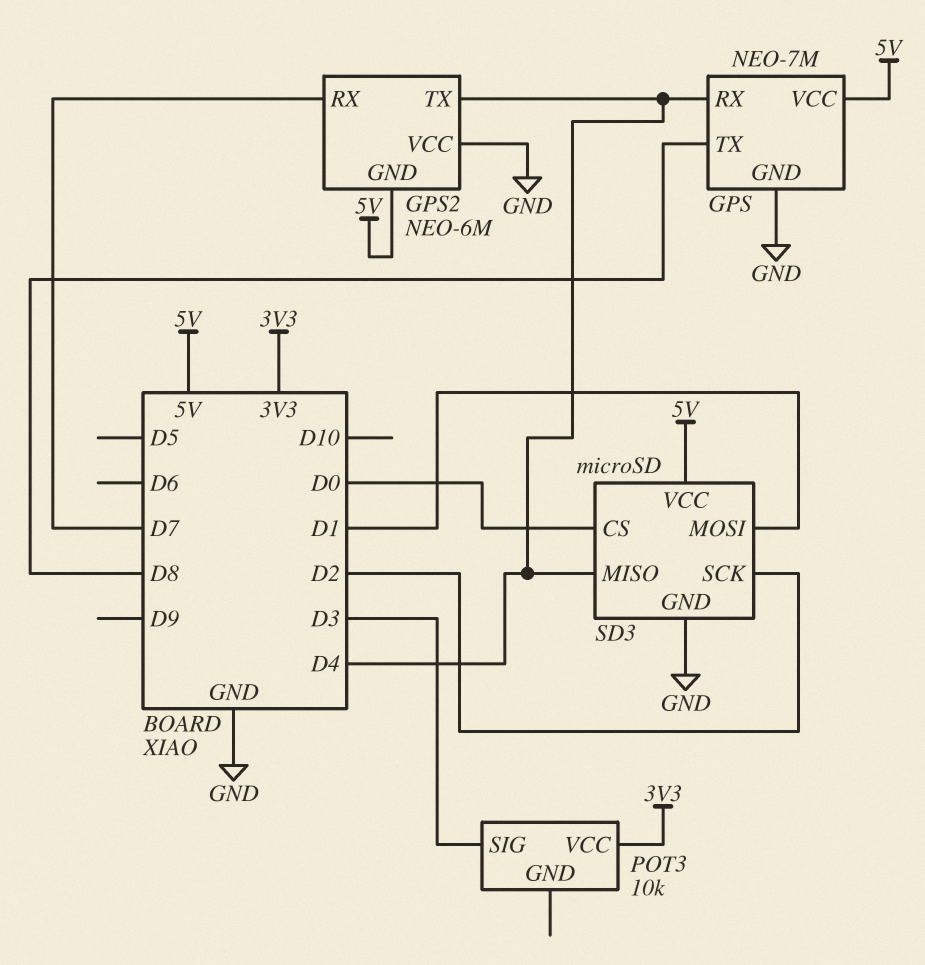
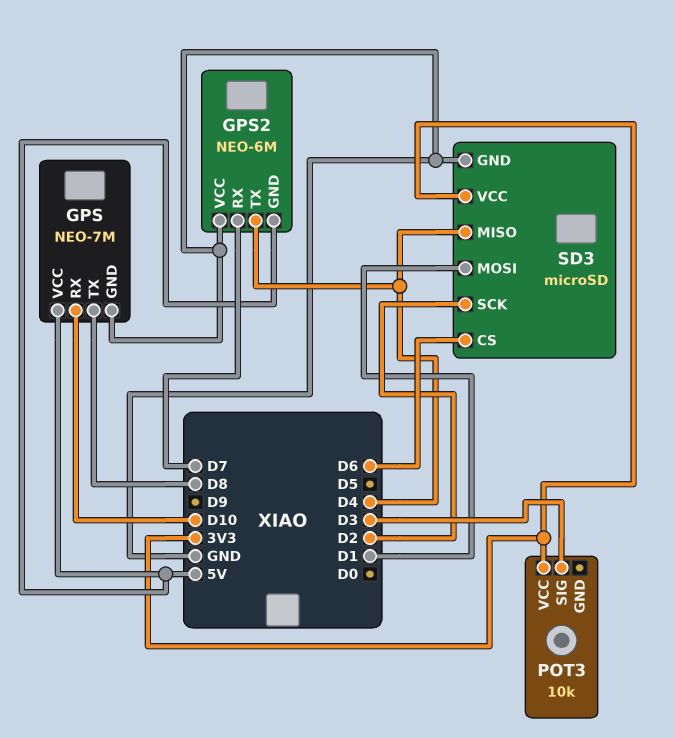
GPS pin RX: D4 -> D10
SD3 pin CS: D0 -> D6
SD3 pin VCC: 5V -> 3V3

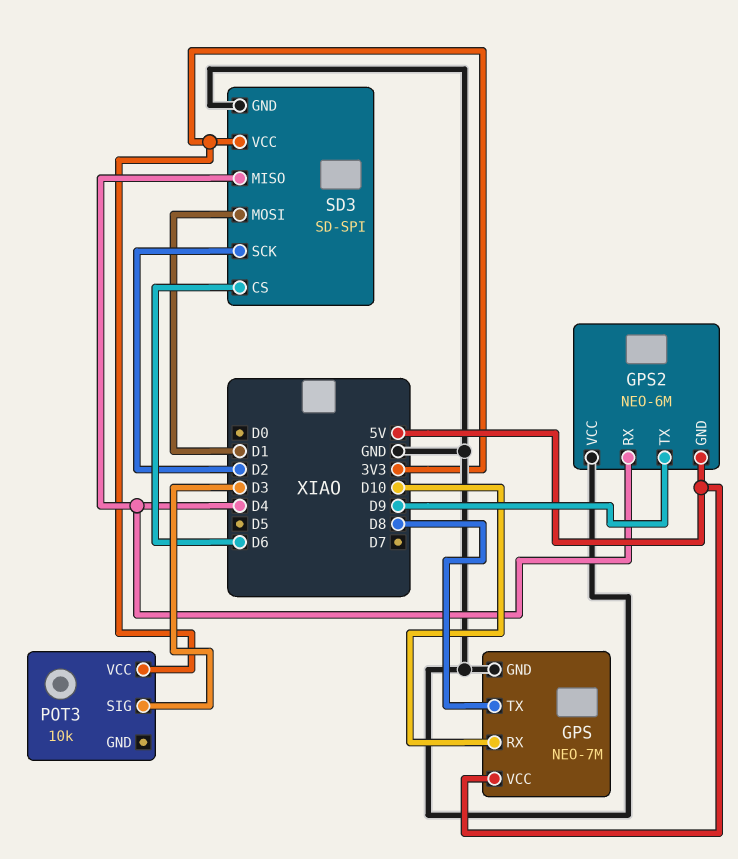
GPS2 pin RX: D7 -> D4
GPS2 pin TX: D4 -> D9
SD3: microSD -> SD-SPI

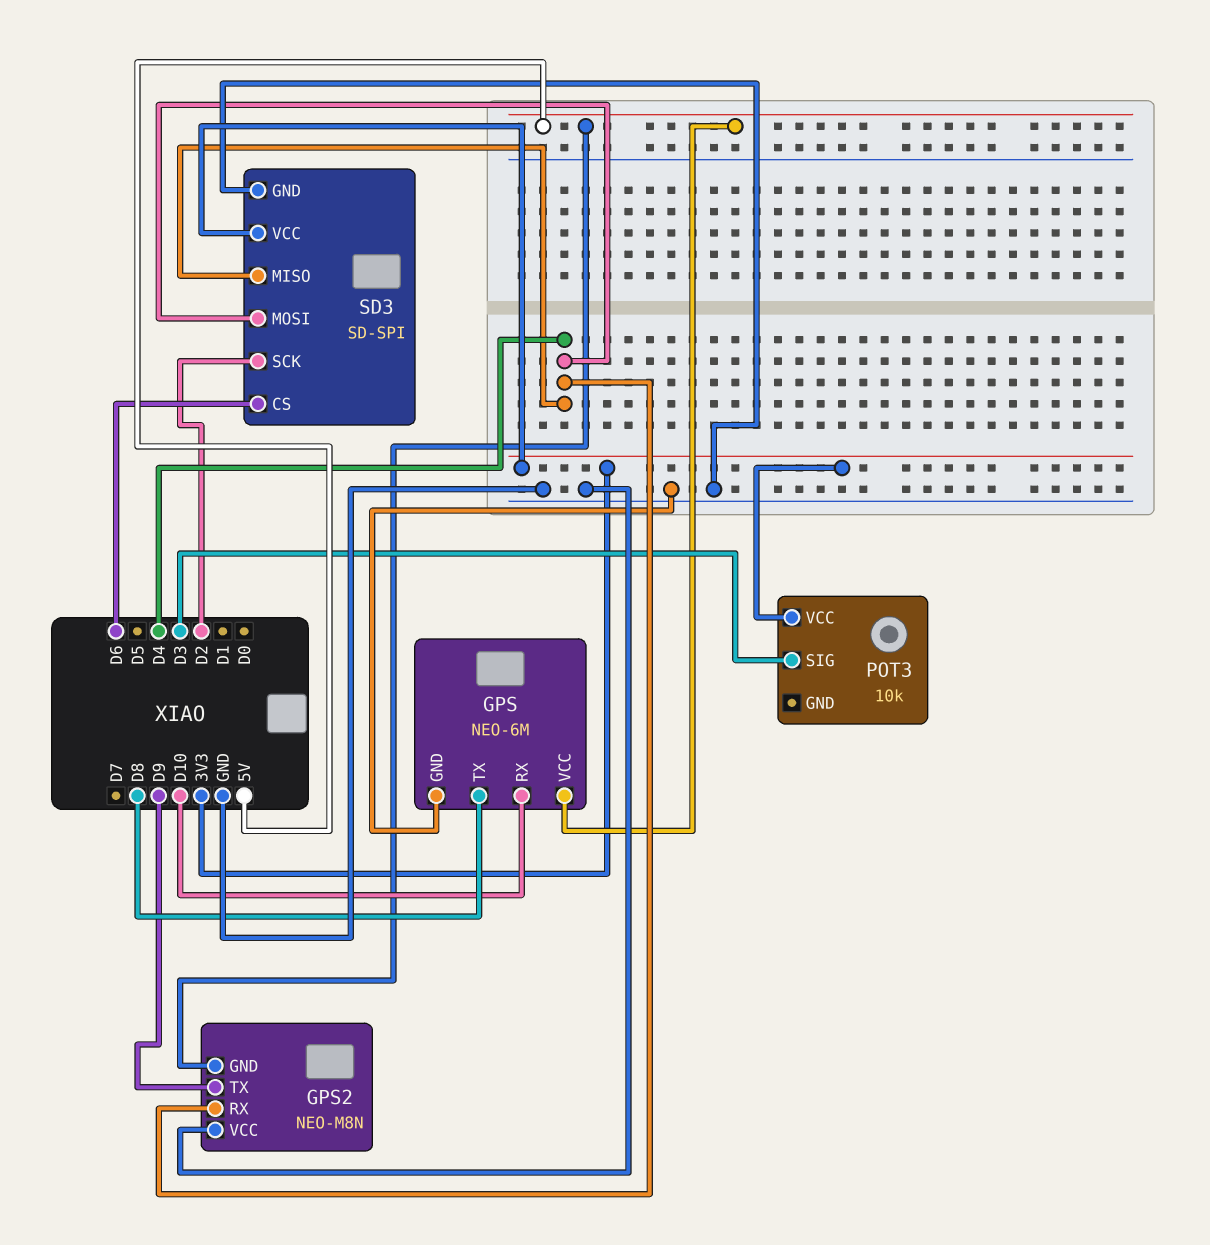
GPS: NEO-7M -> NEO-6M
GPS2: NEO-6M -> NEO-M8N
SD3 pin MOSI: D1 -> D4

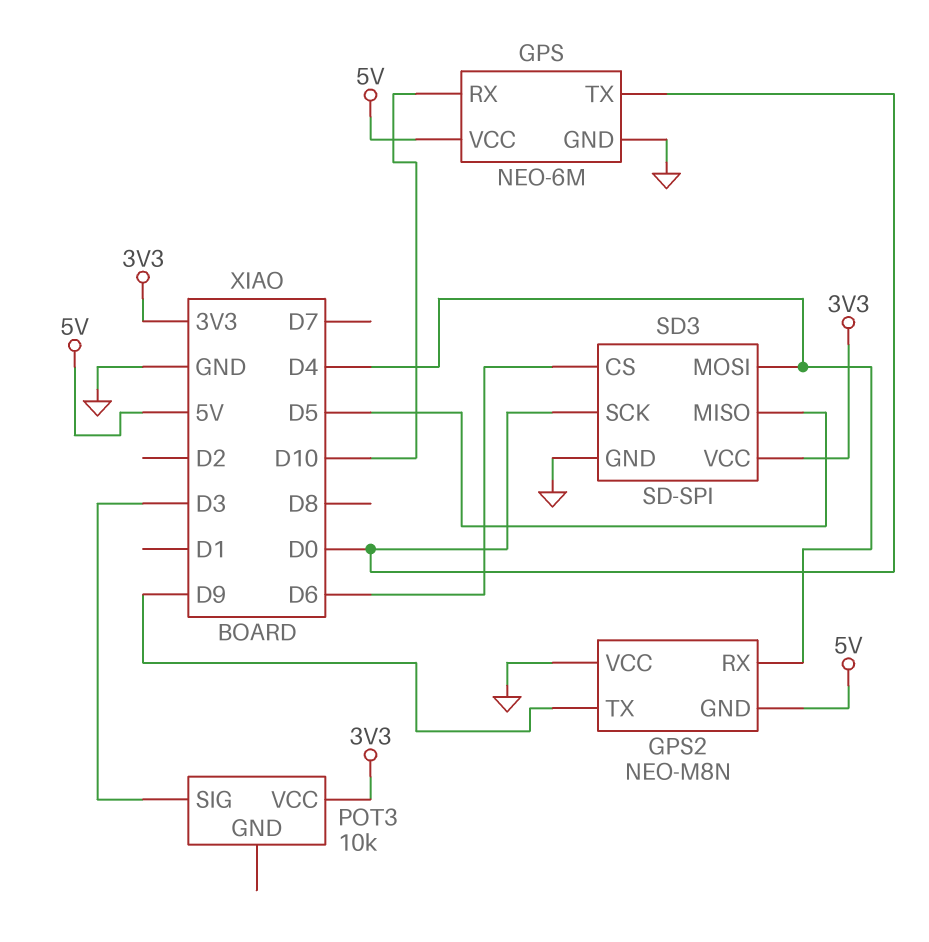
GPS pin TX: D8 -> D0
SD3 pin MISO: D4 -> D5
SD3 pin SCK: D2 -> D0

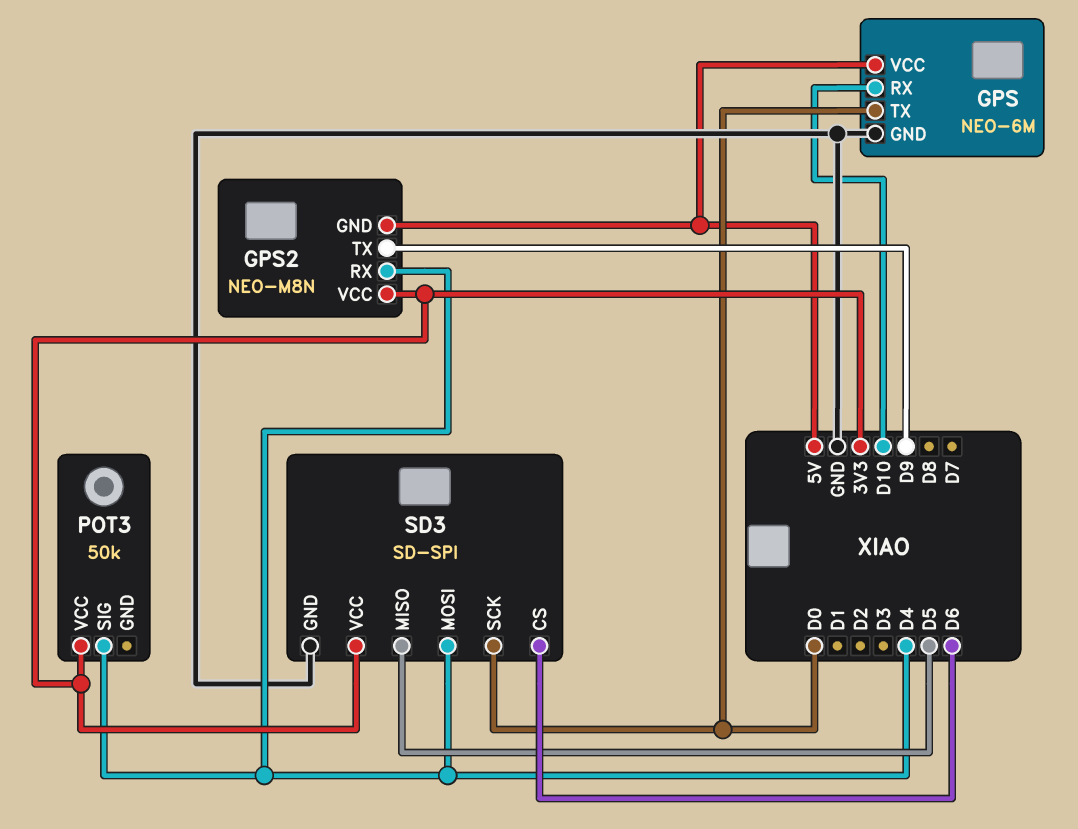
GPS2 pin VCC: GND -> 3V3
POT3: 10k -> 50k
POT3 pin SIG: D3 -> D4

